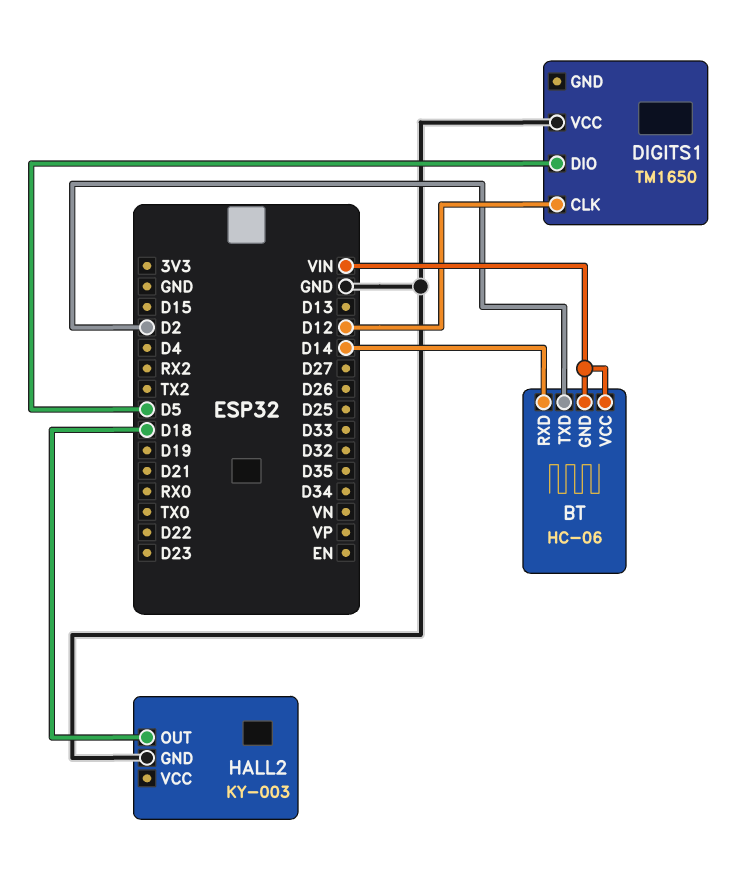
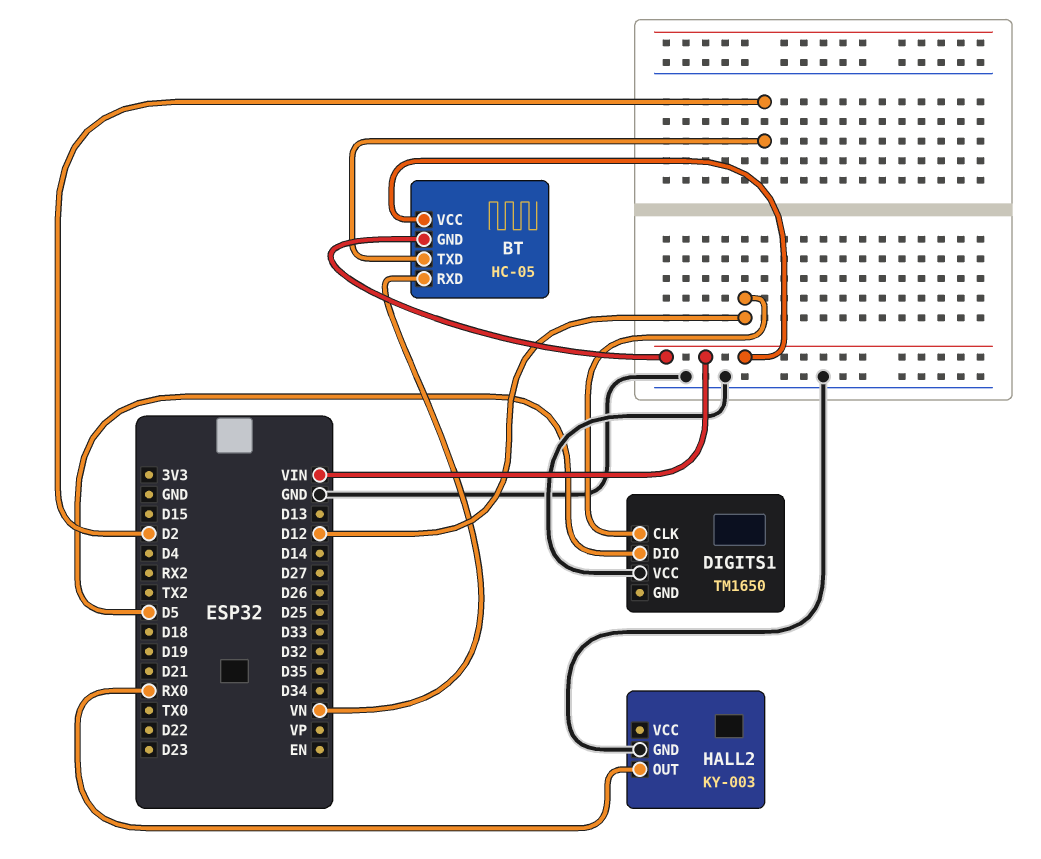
BT: HC-06 -> HC-05
BT pin RXD: D14 -> VN
HALL2 pin OUT: D18 -> RX0

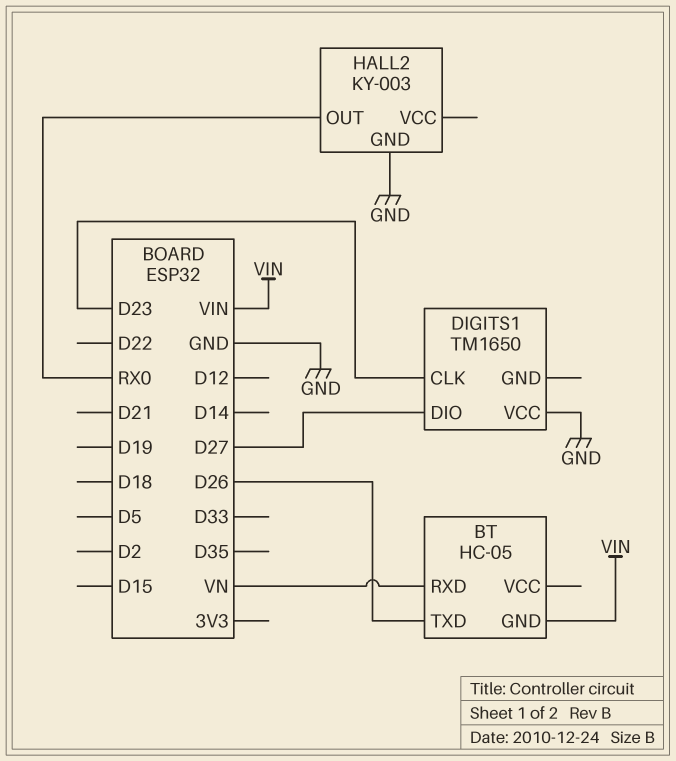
BT pin TXD: D2 -> D26
BT pin VCC: VIN -> none
DIGITS1 pin CLK: D12 -> D23
DIGITS1 pin DIO: D5 -> D27

